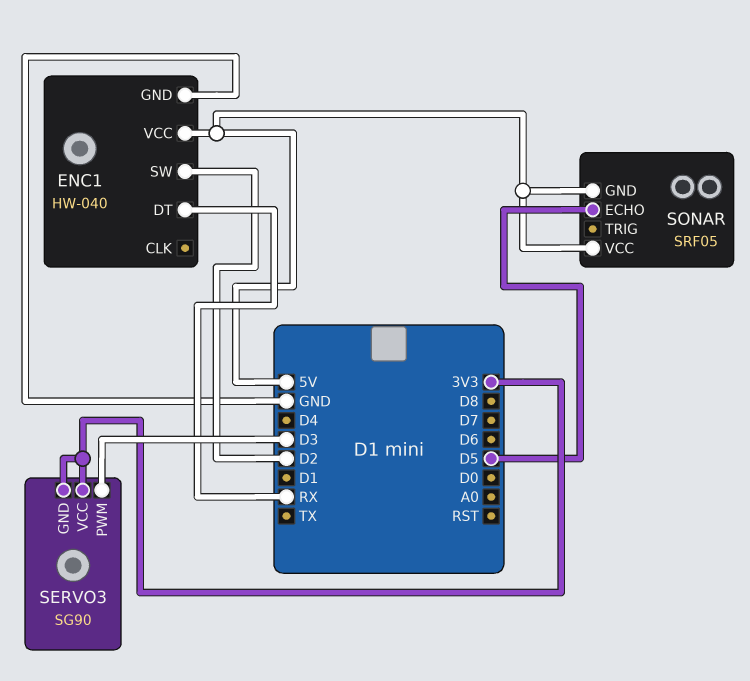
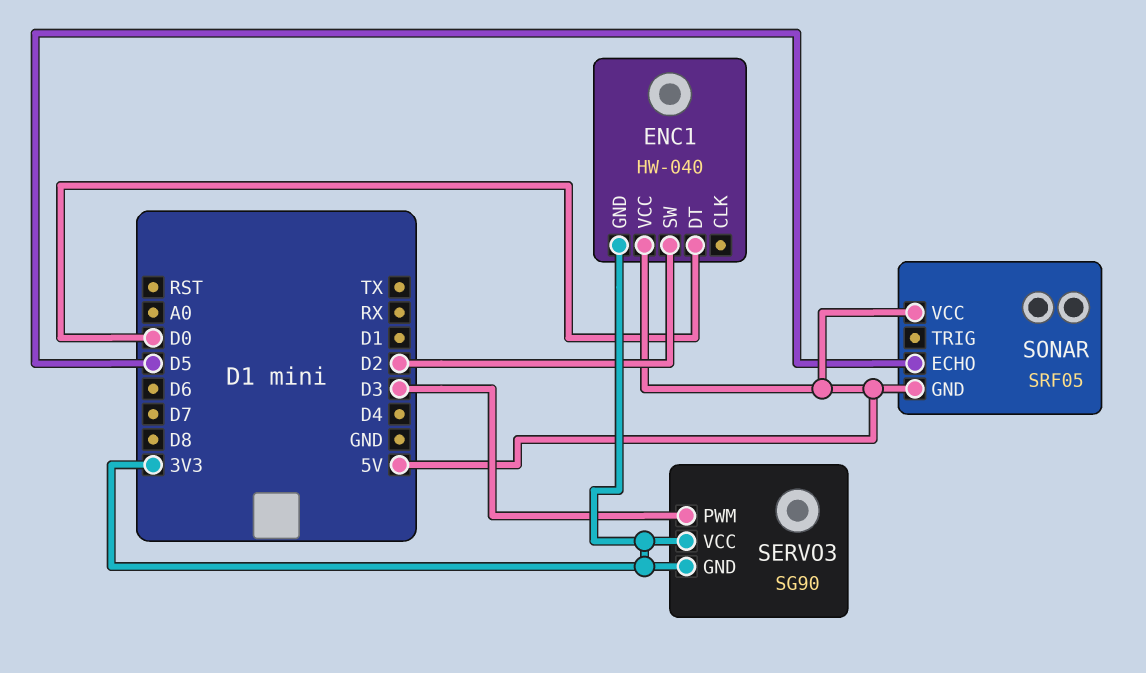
ENC1 pin DT: RX -> D0
ENC1 pin GND: GND -> 3V3

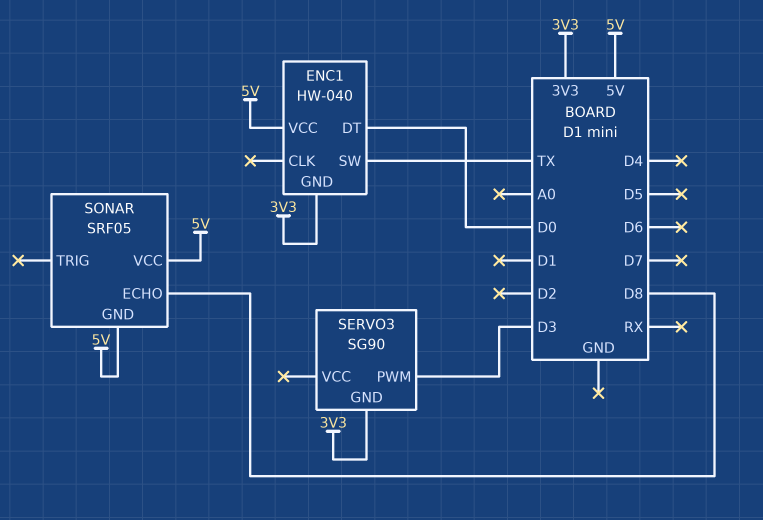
ENC1 pin SW: D2 -> TX
SERVO3 pin VCC: 3V3 -> none
SONAR pin ECHO: D5 -> D8

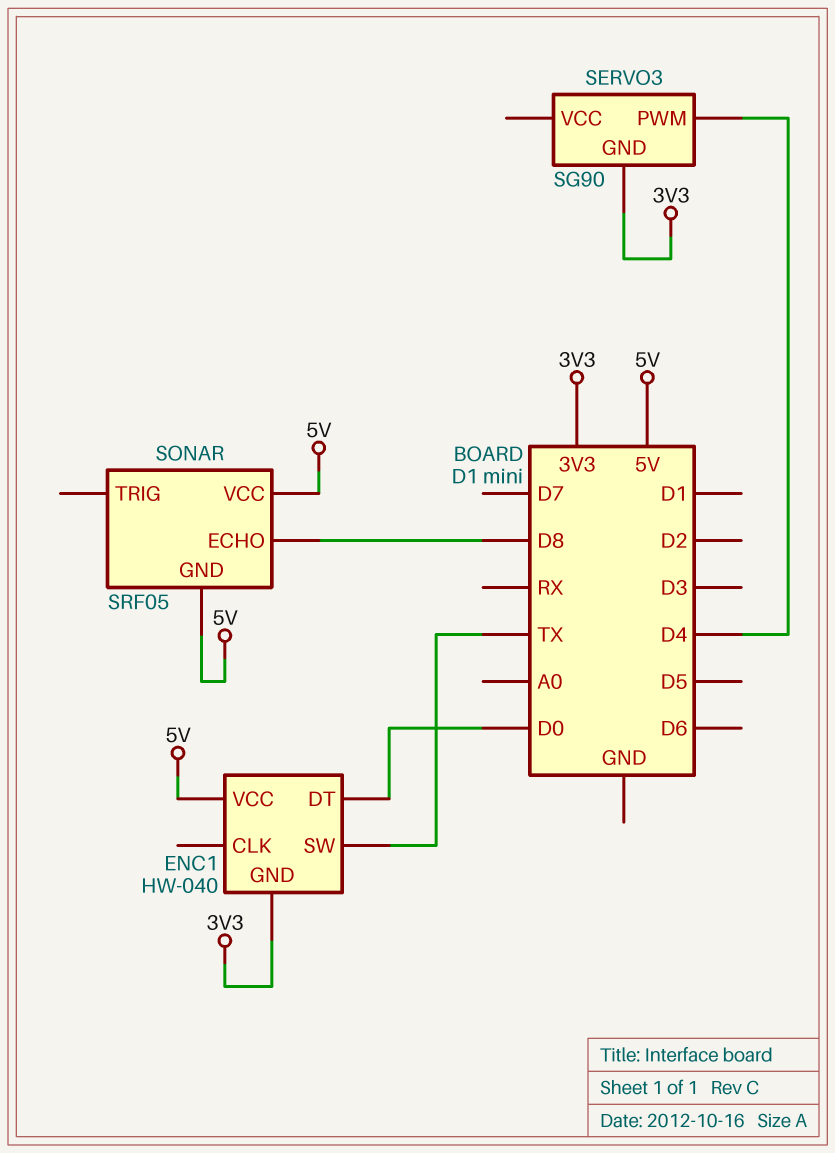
SERVO3 pin PWM: D3 -> D4

